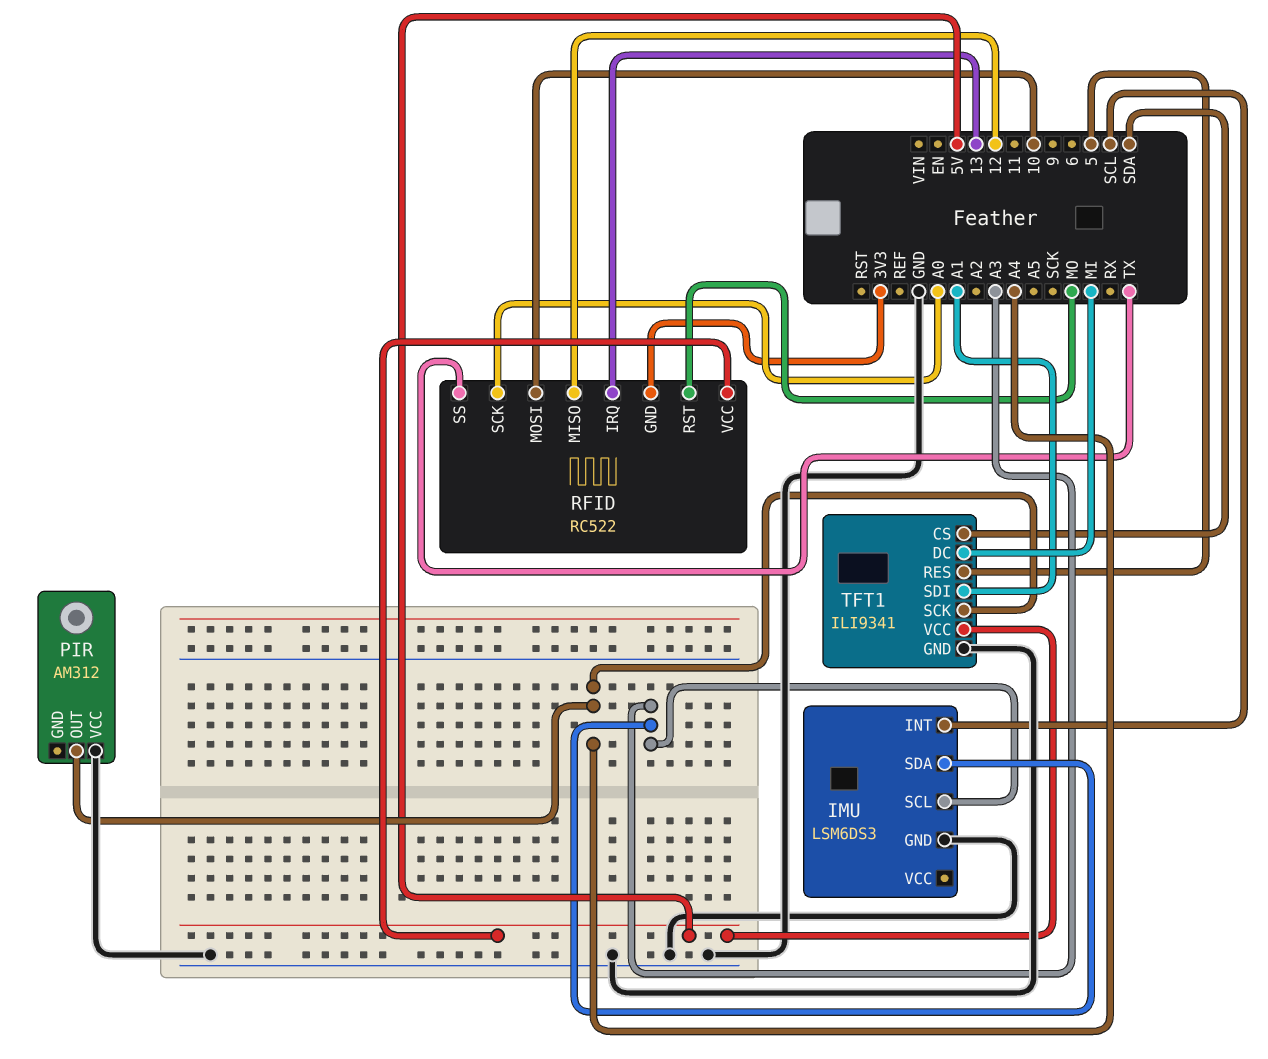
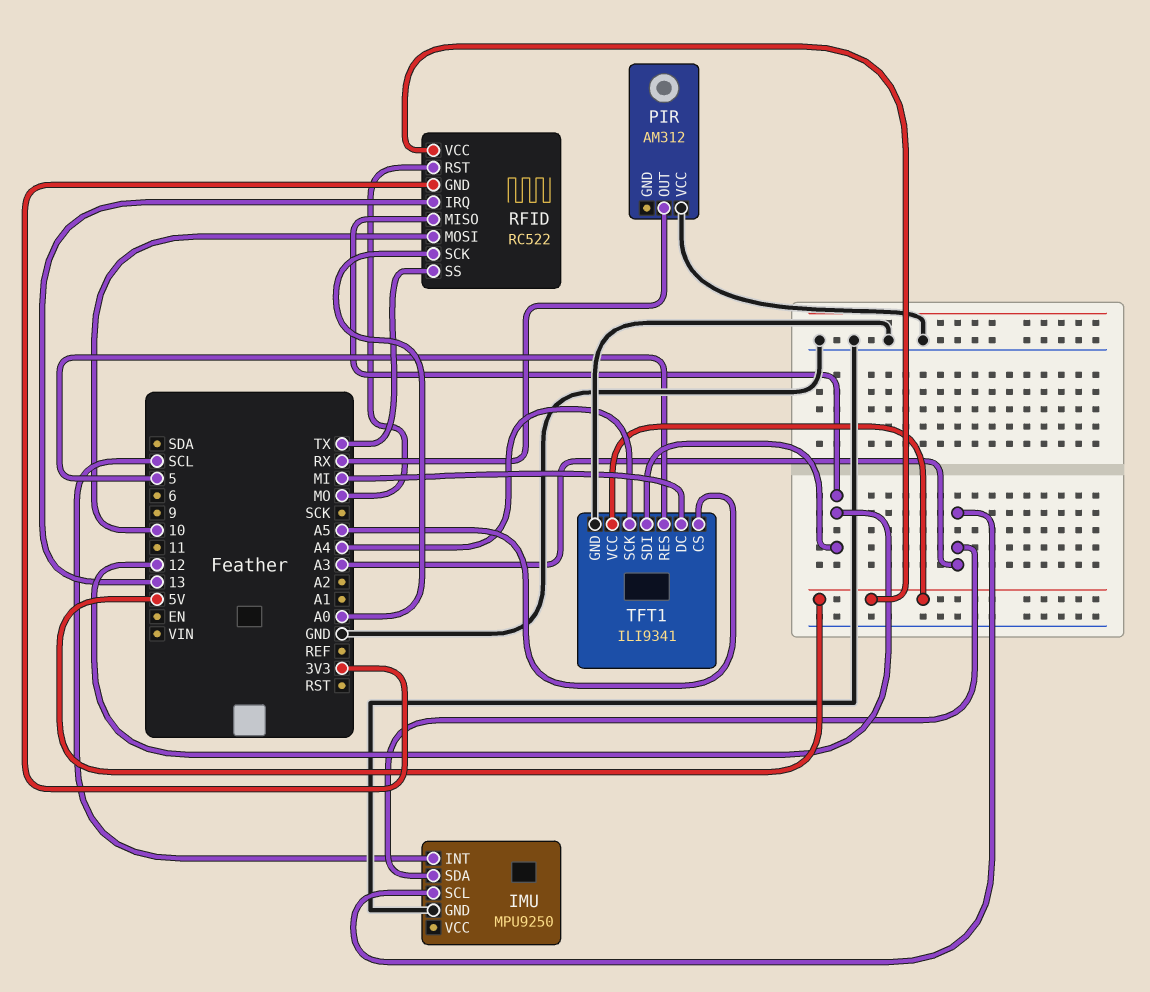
IMU: LSM6DS3 -> MPU9250
PIR pin OUT: A4 -> RX
TFT1 pin CS: SDA -> A5
TFT1 pin SDI: A1 -> 12

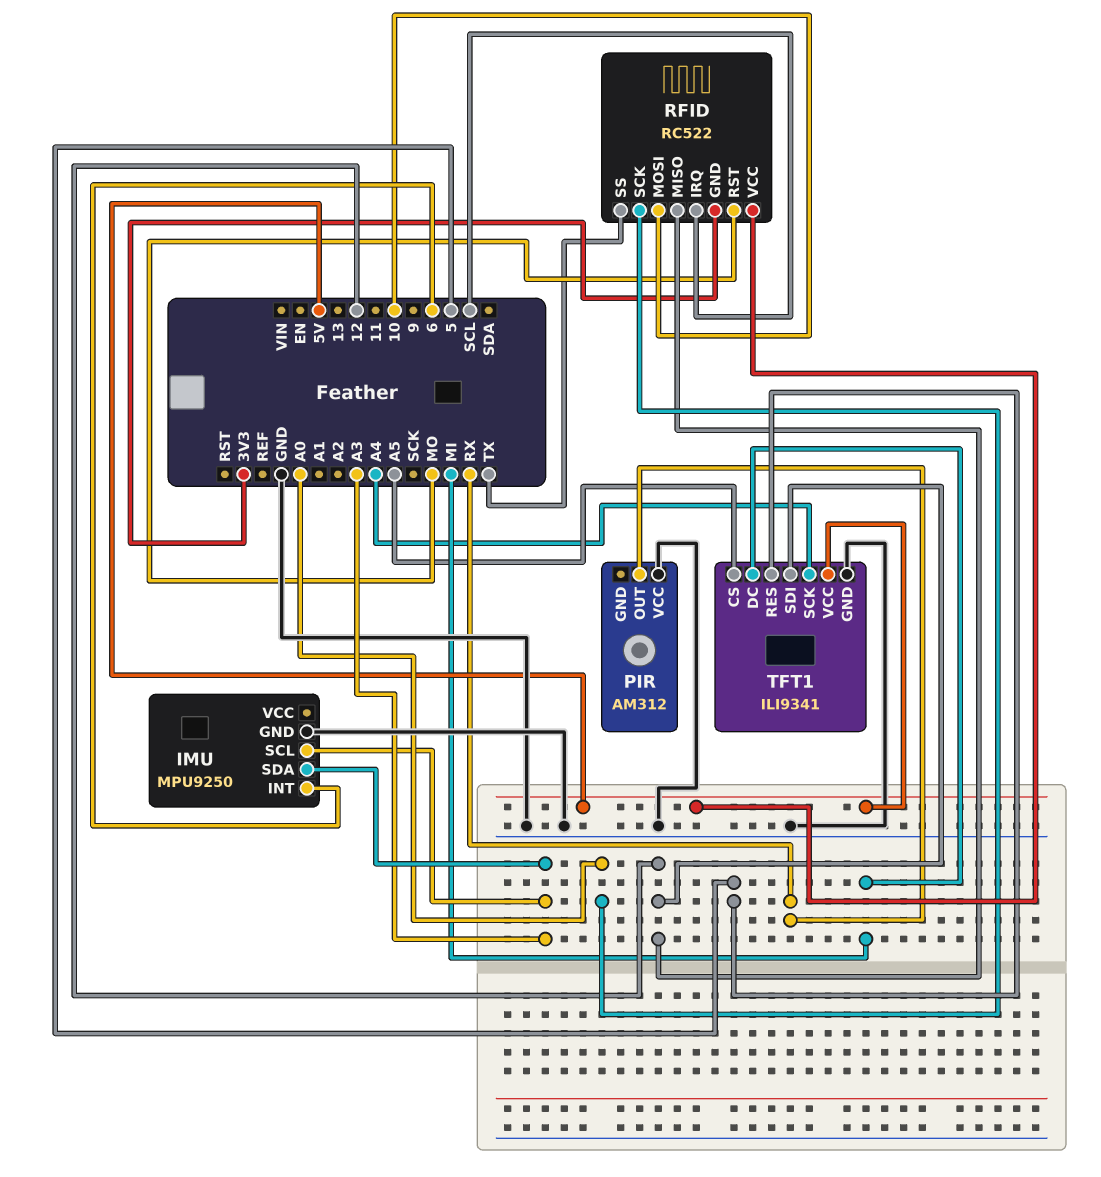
IMU pin INT: SCL -> 6
RFID pin IRQ: 13 -> SCL

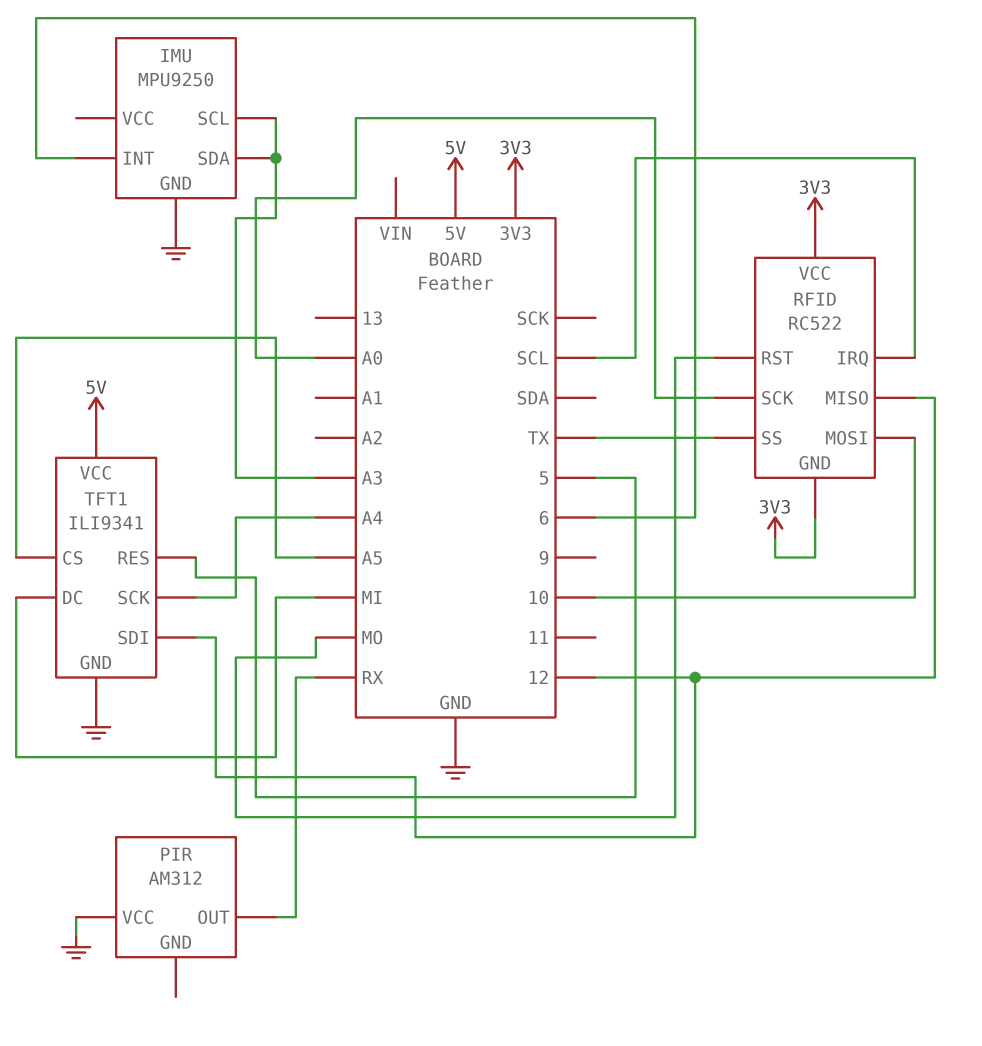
RFID pin VCC: 5V -> 3V3

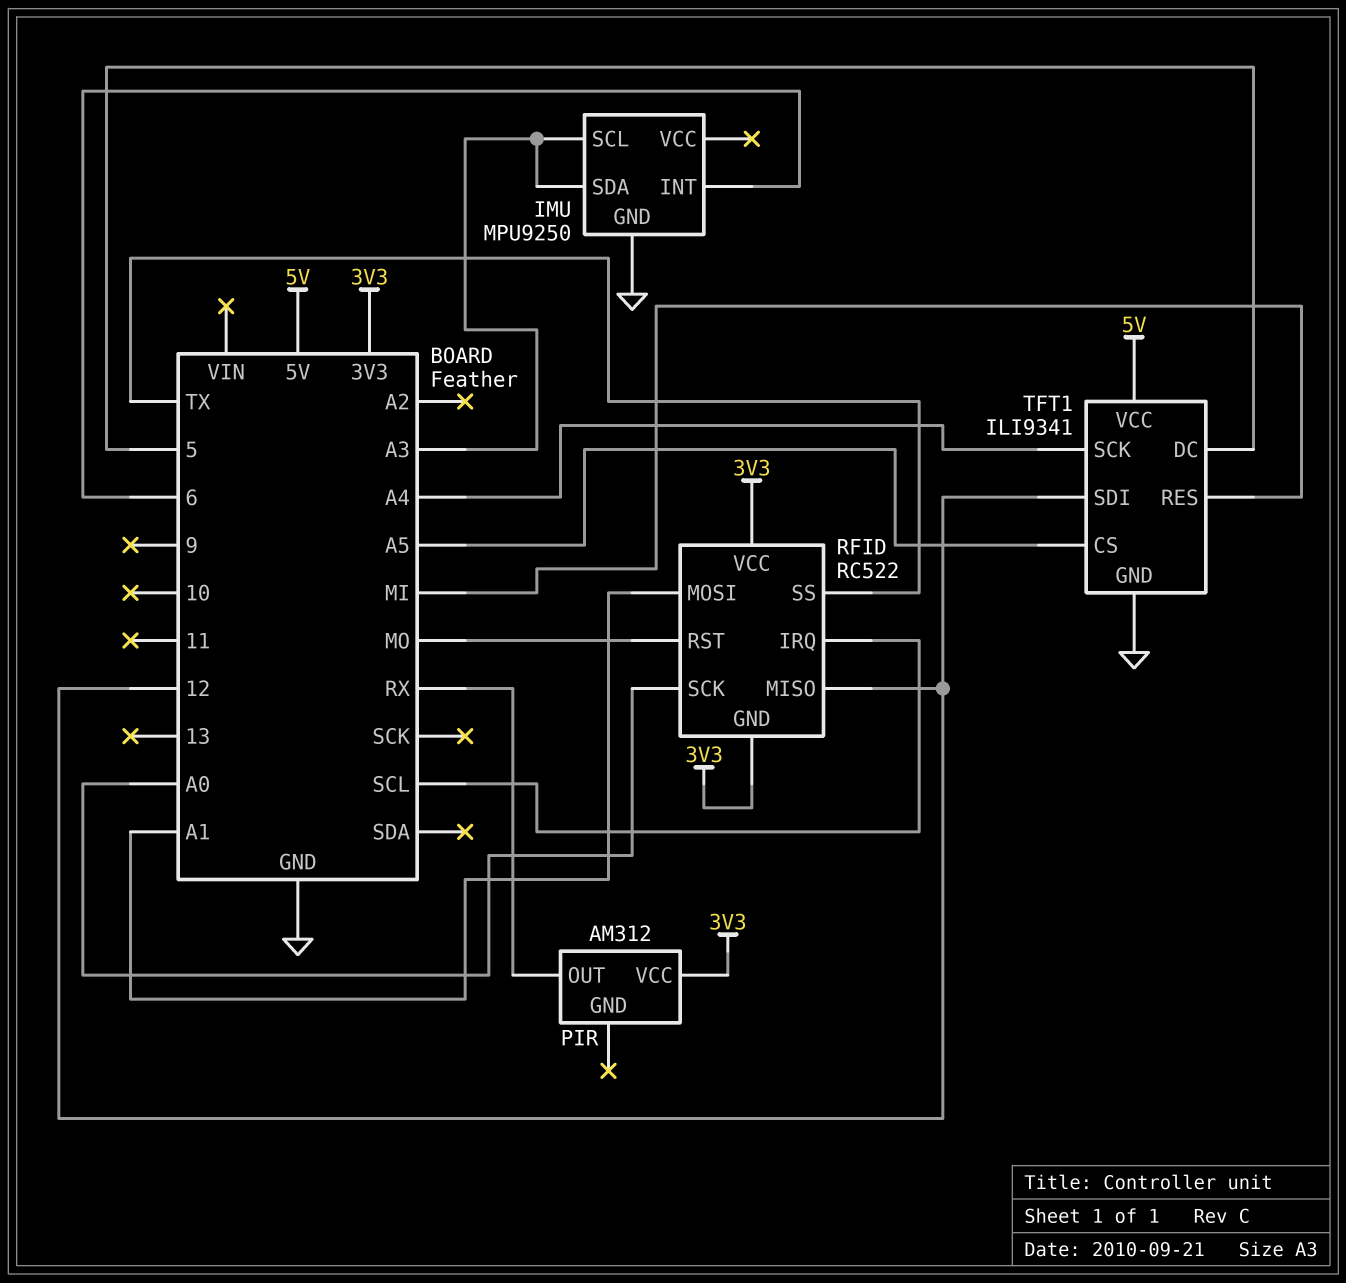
PIR pin VCC: GND -> 3V3
RFID pin MOSI: 10 -> A1
TFT1 pin DC: MI -> 5
TFT1 pin RES: 5 -> MI

